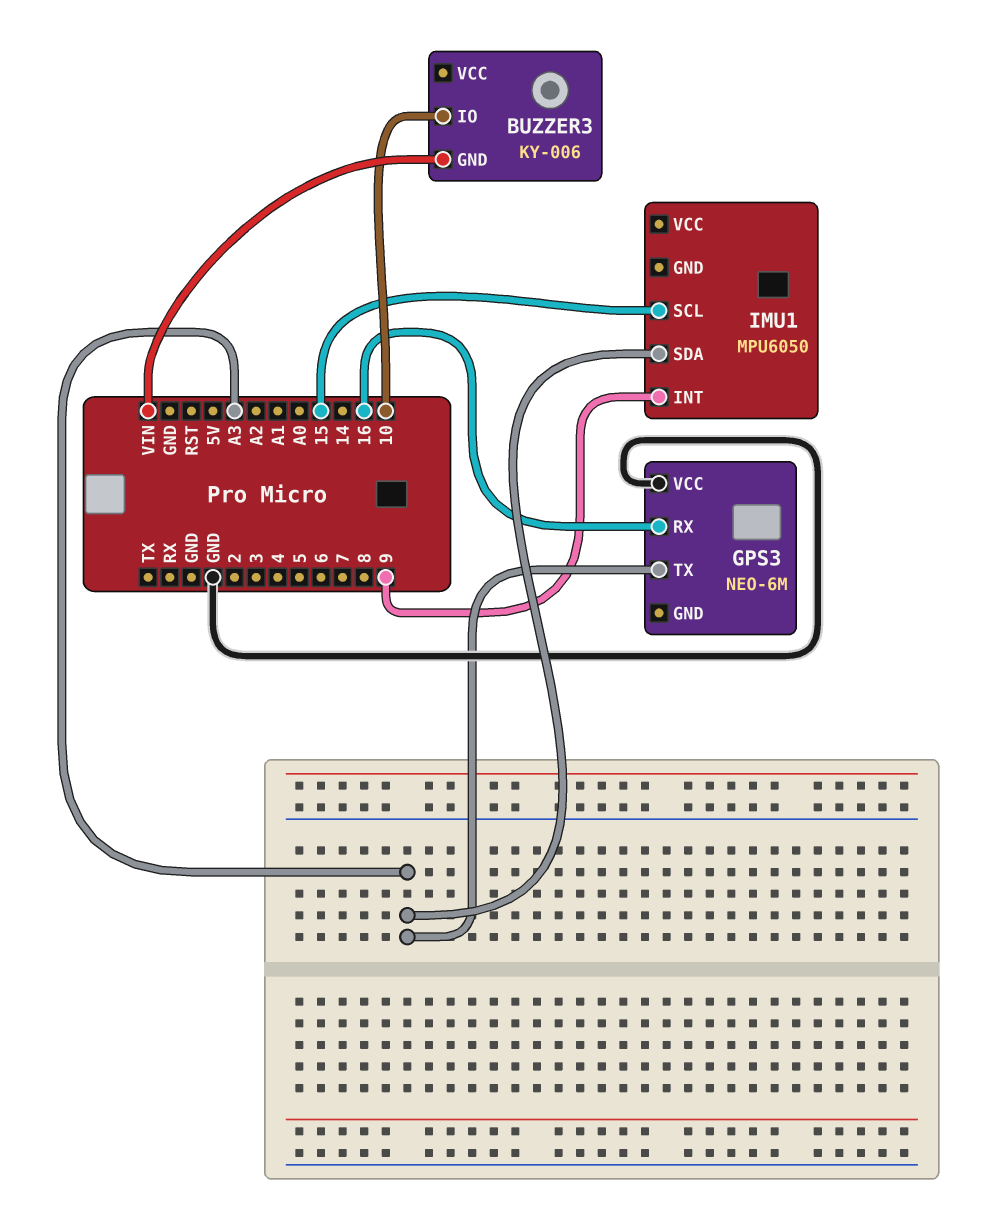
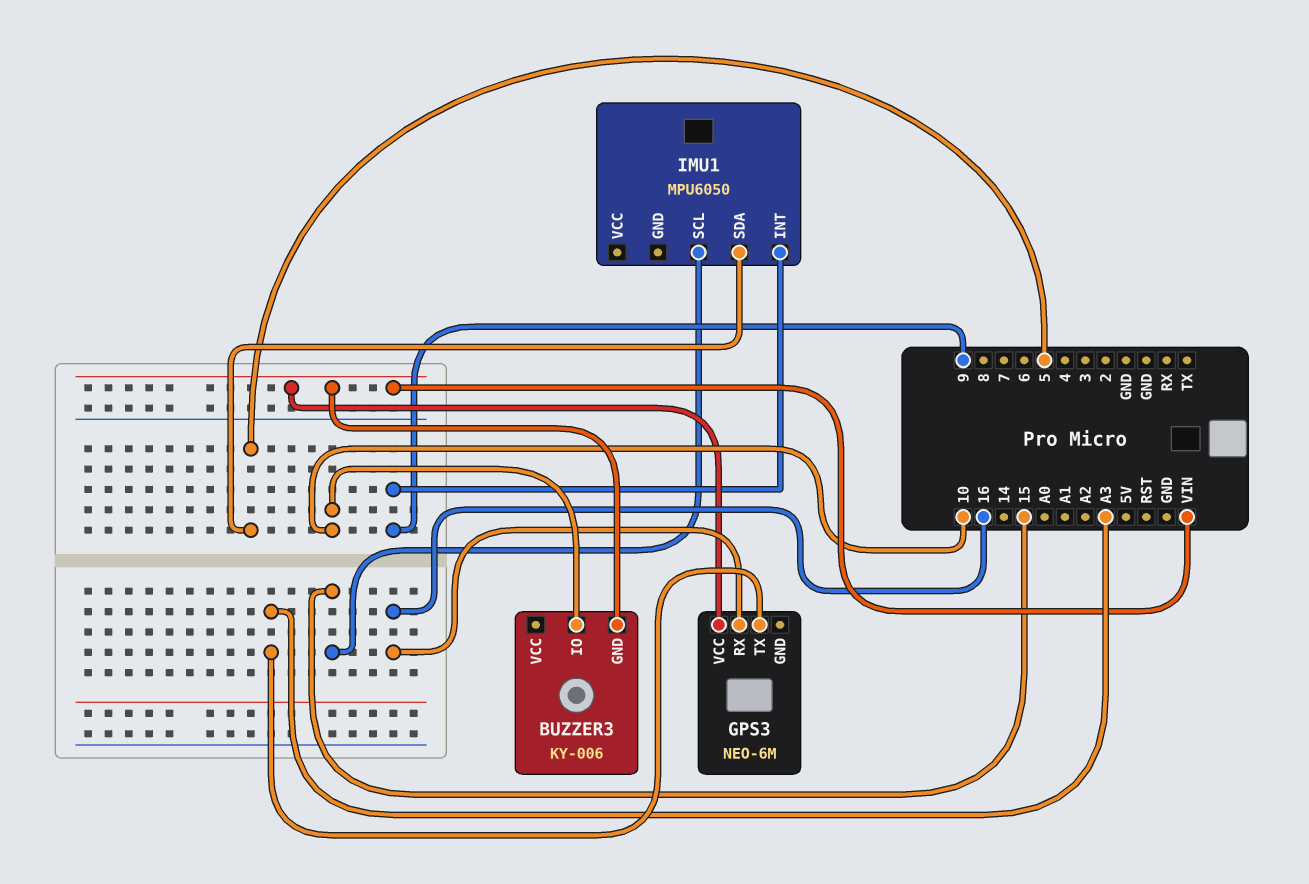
GPS3 pin VCC: GND -> VIN
IMU1 pin SDA: A3 -> 5

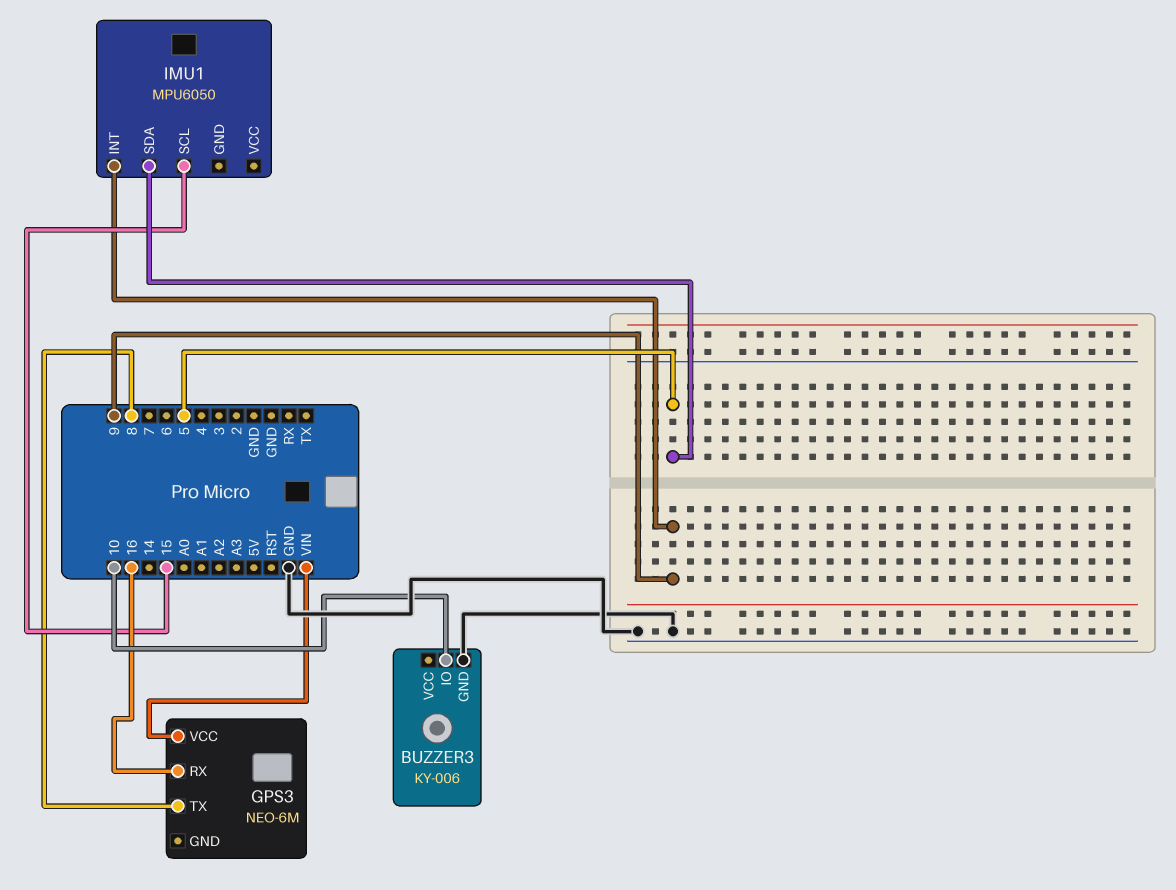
BUZZER3 pin GND: VIN -> GND
GPS3 pin TX: A3 -> 8

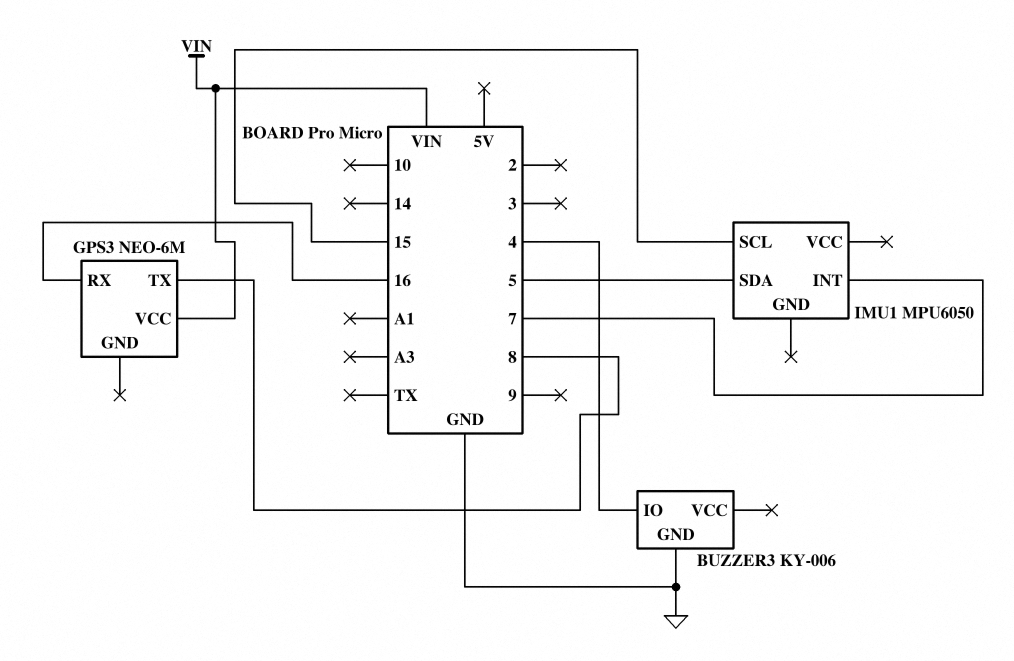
BUZZER3 pin IO: 10 -> 4
IMU1 pin INT: 9 -> 7

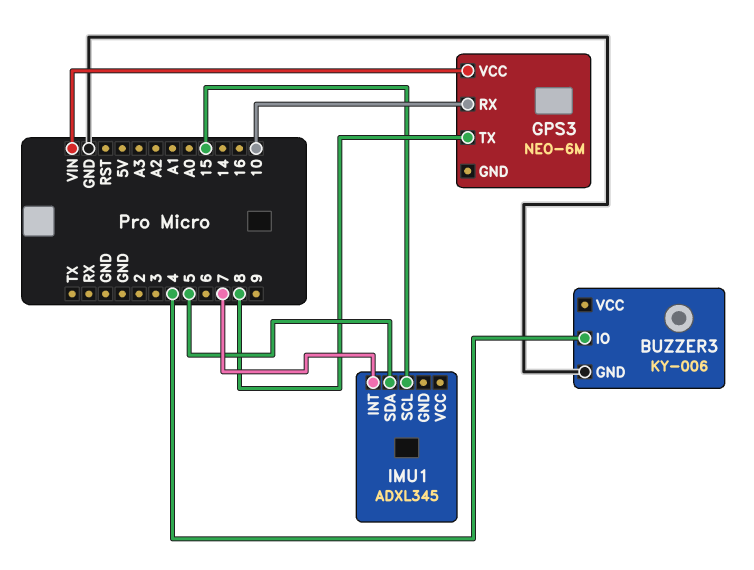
GPS3 pin RX: 16 -> 10
IMU1: MPU6050 -> ADXL345

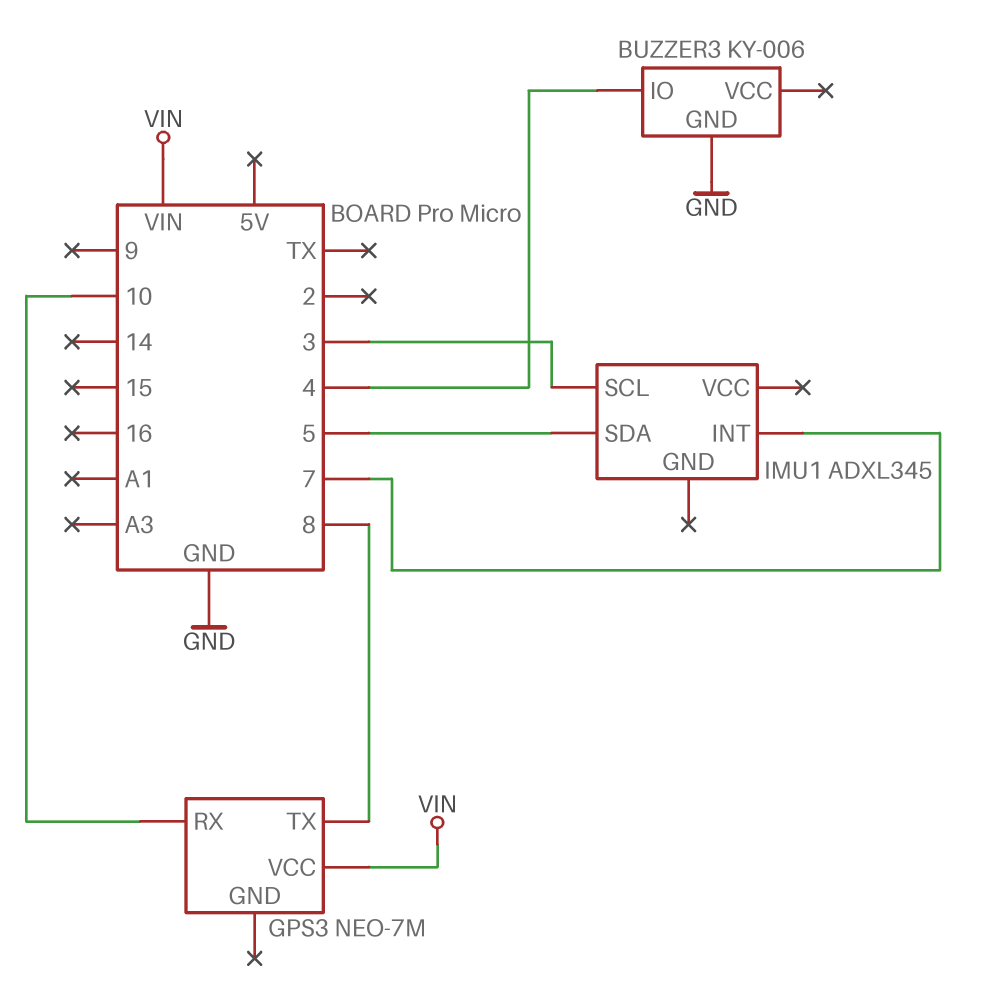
GPS3: NEO-6M -> NEO-7M
IMU1 pin SCL: 15 -> 3

